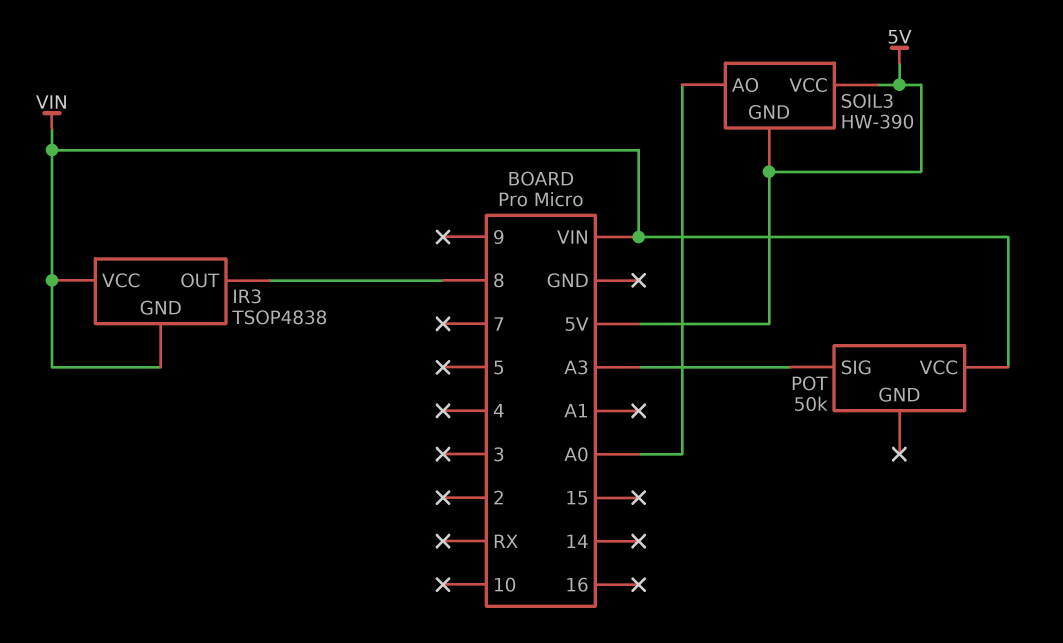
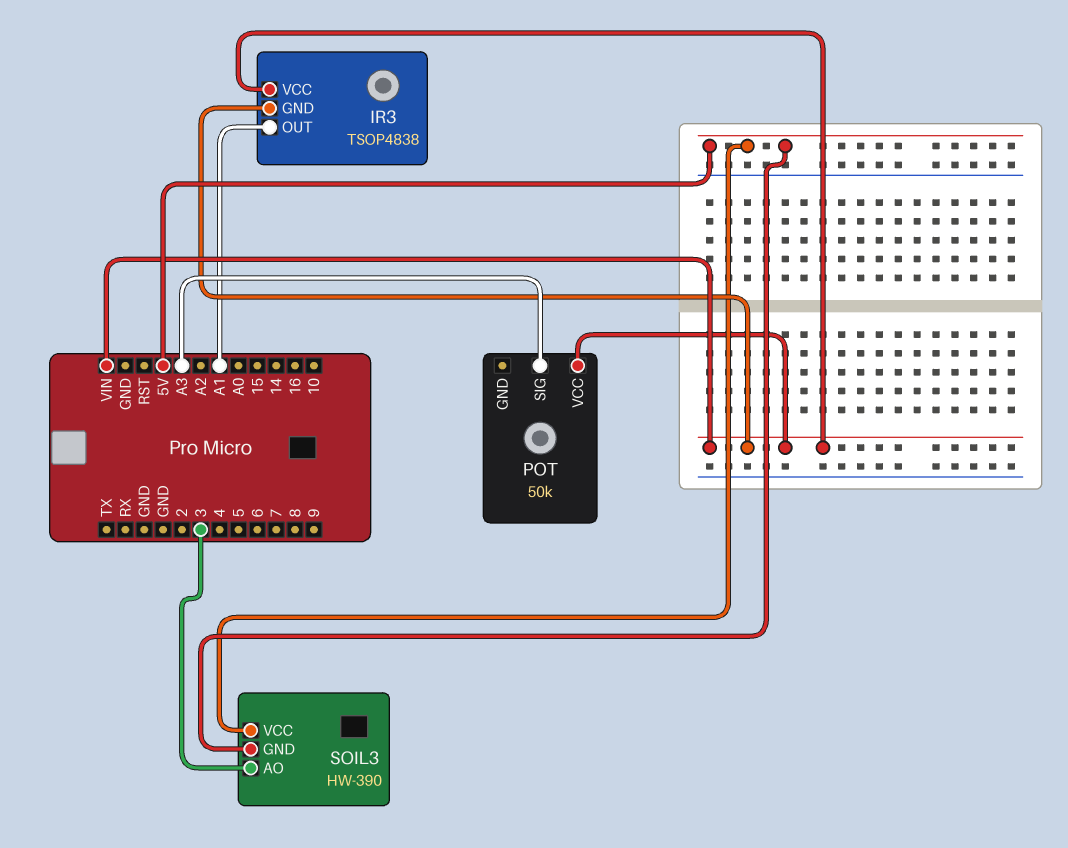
IR3 pin OUT: 8 -> A1
SOIL3 pin AO: A0 -> 3

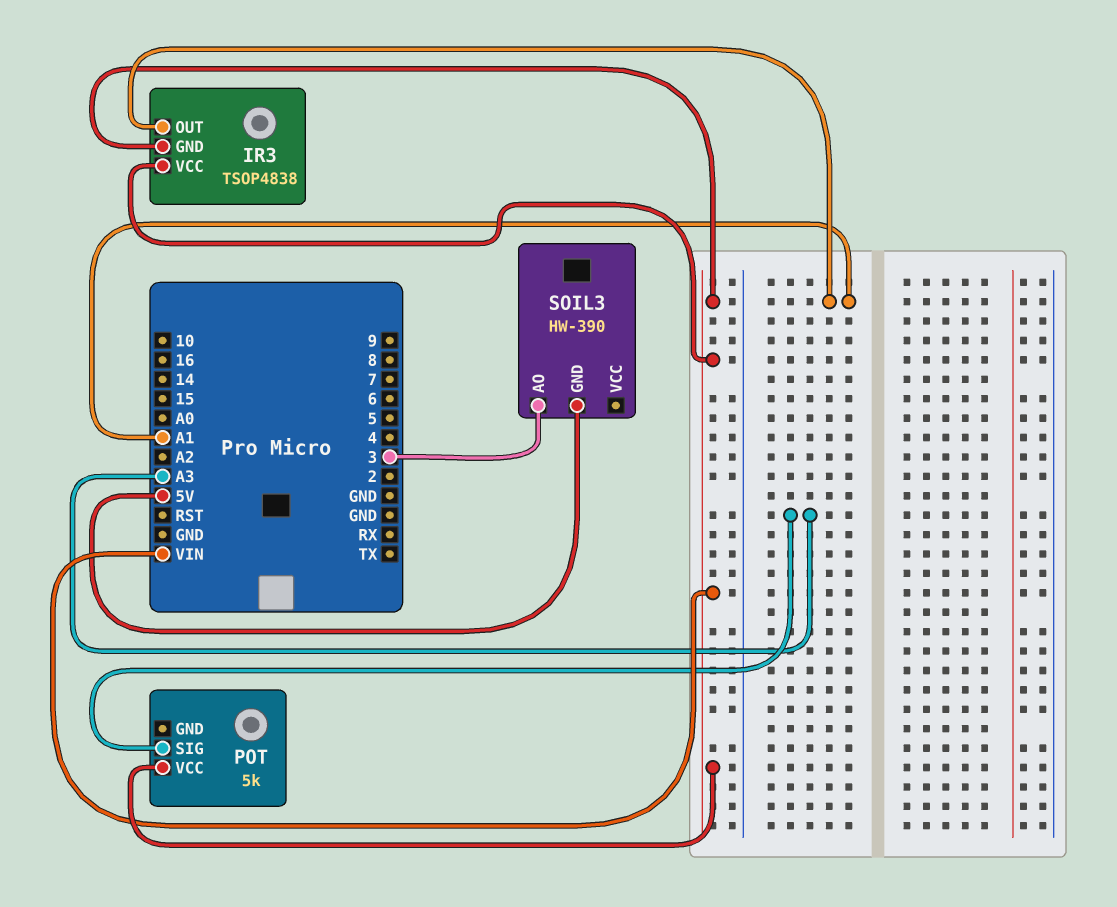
POT: 50k -> 5k
SOIL3 pin VCC: 5V -> none

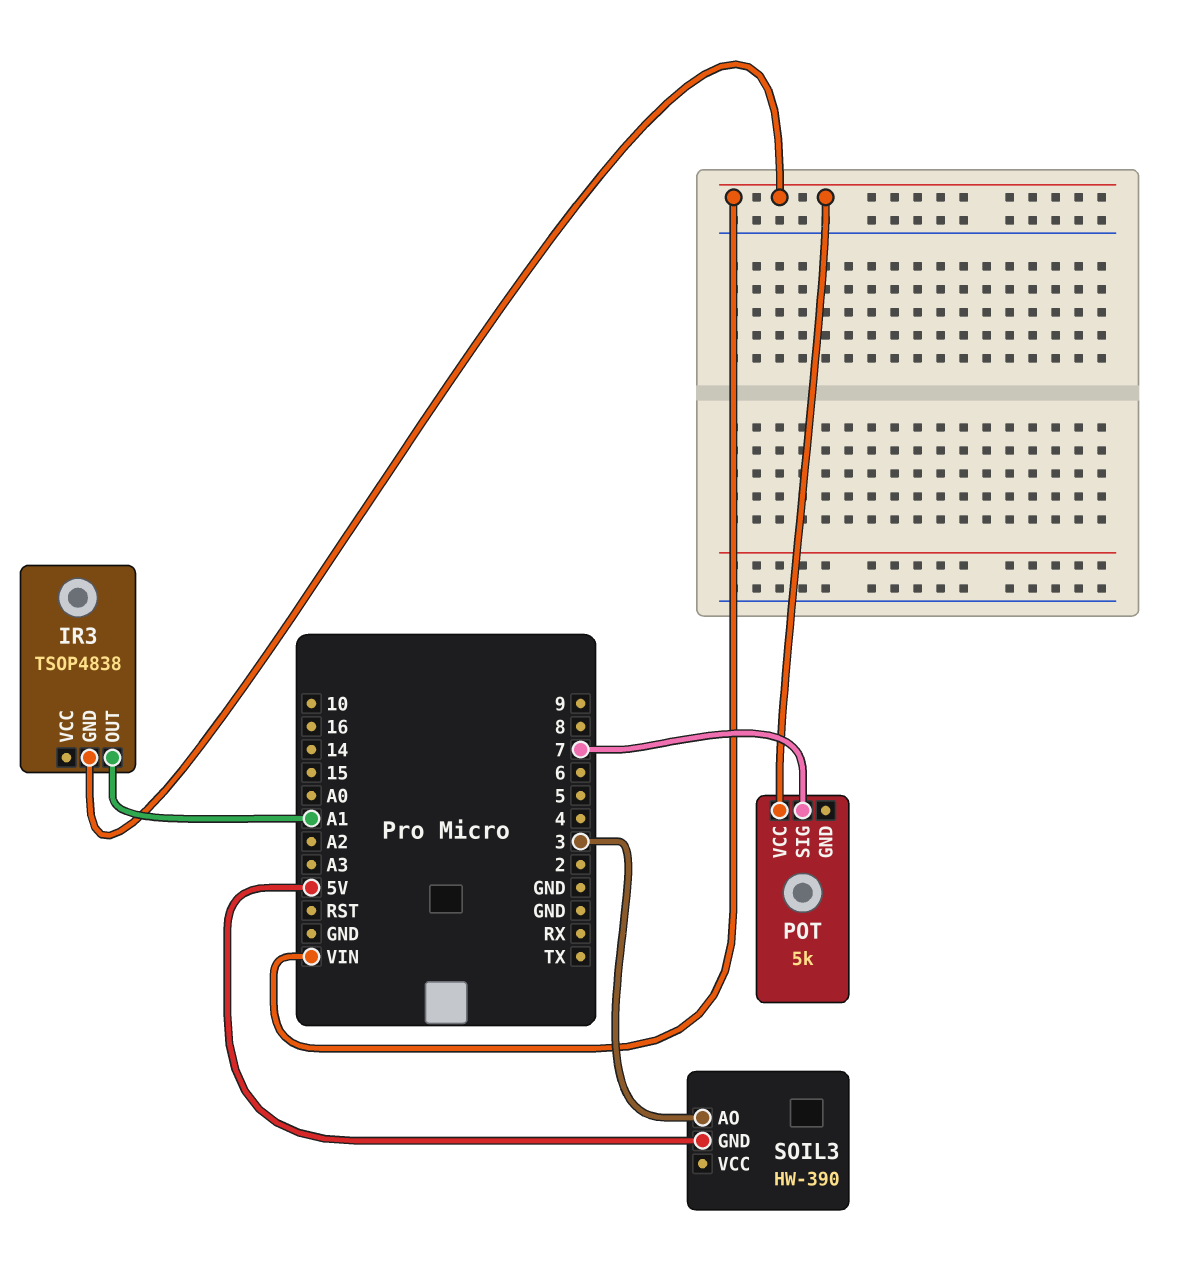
IR3 pin VCC: VIN -> none
POT pin SIG: A3 -> 7

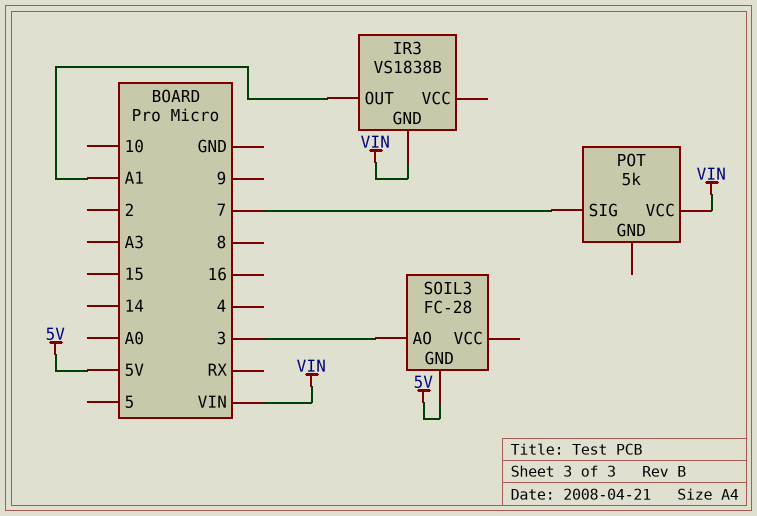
IR3: TSOP4838 -> VS1838B
SOIL3: HW-390 -> FC-28

